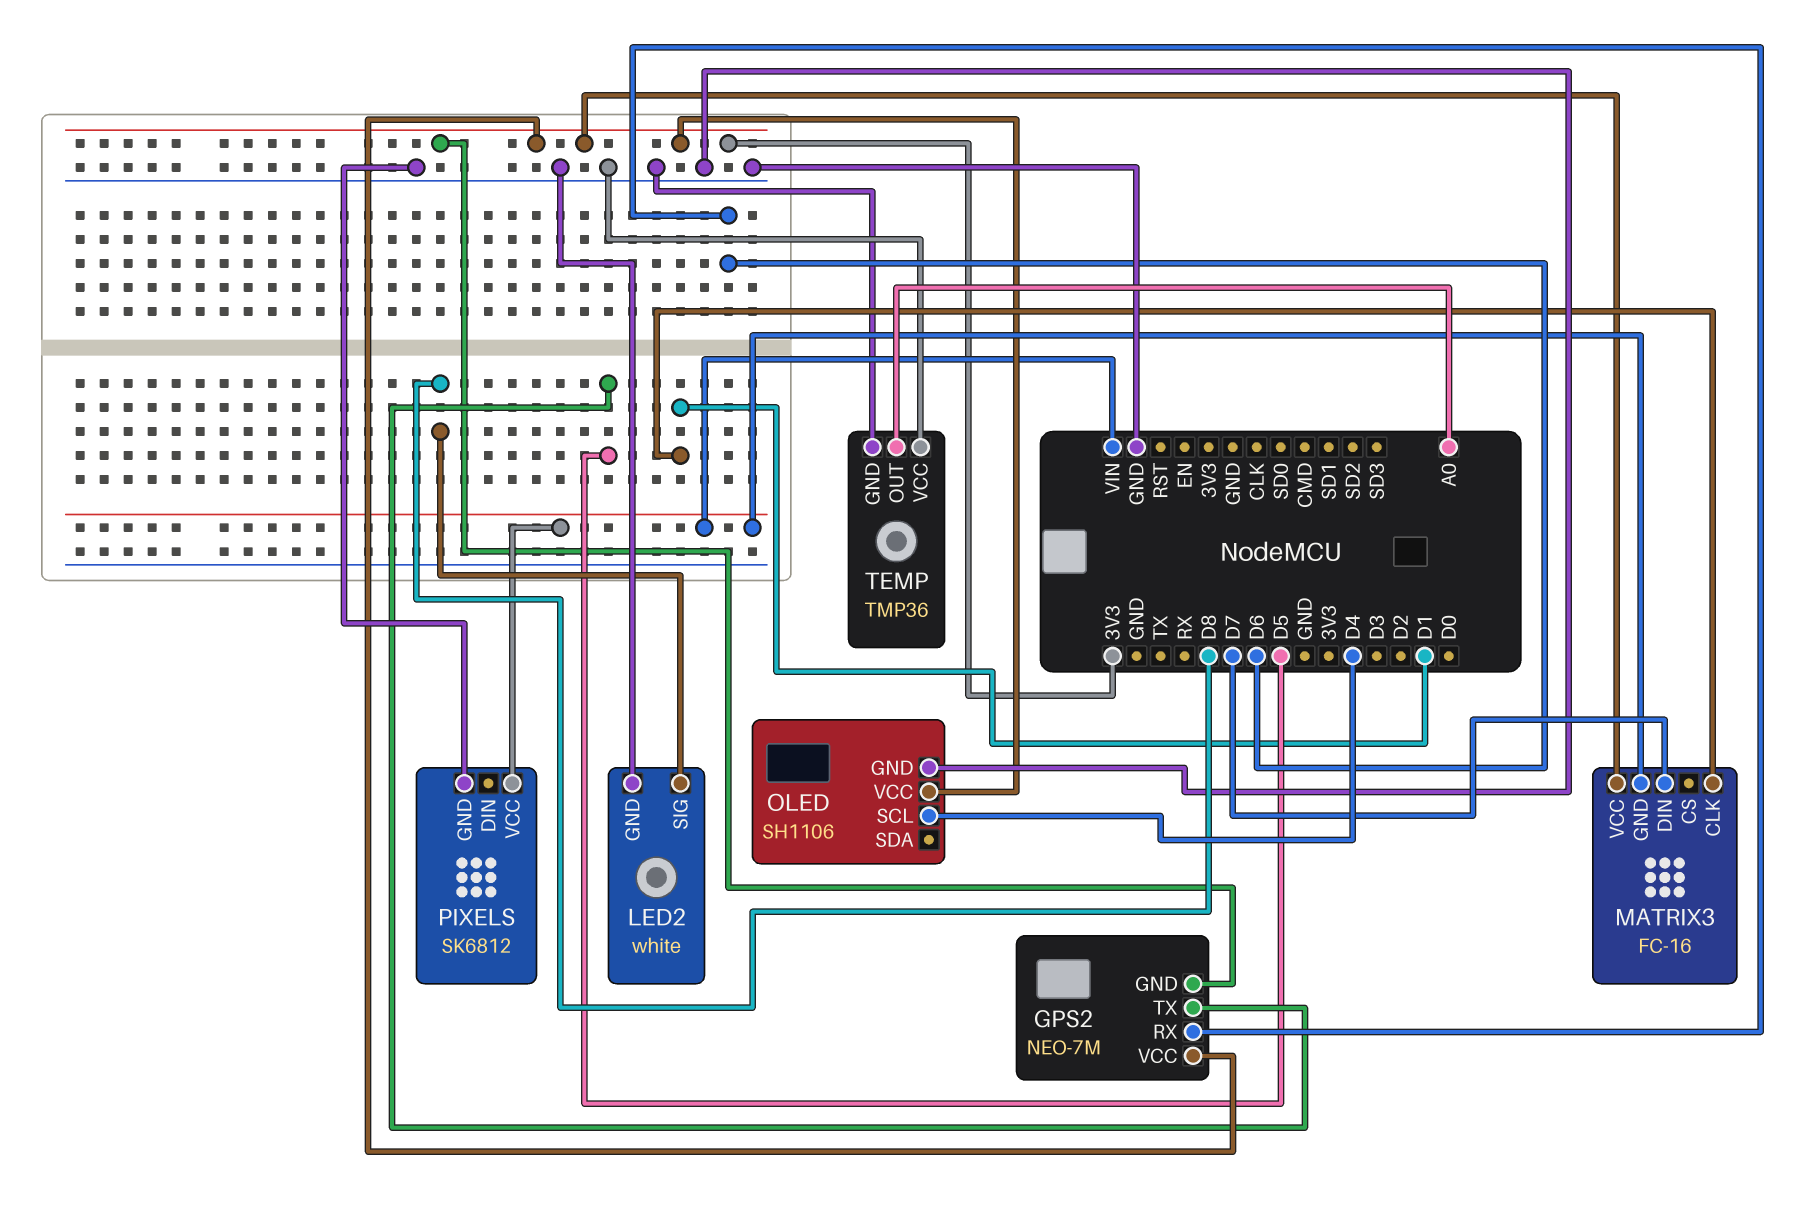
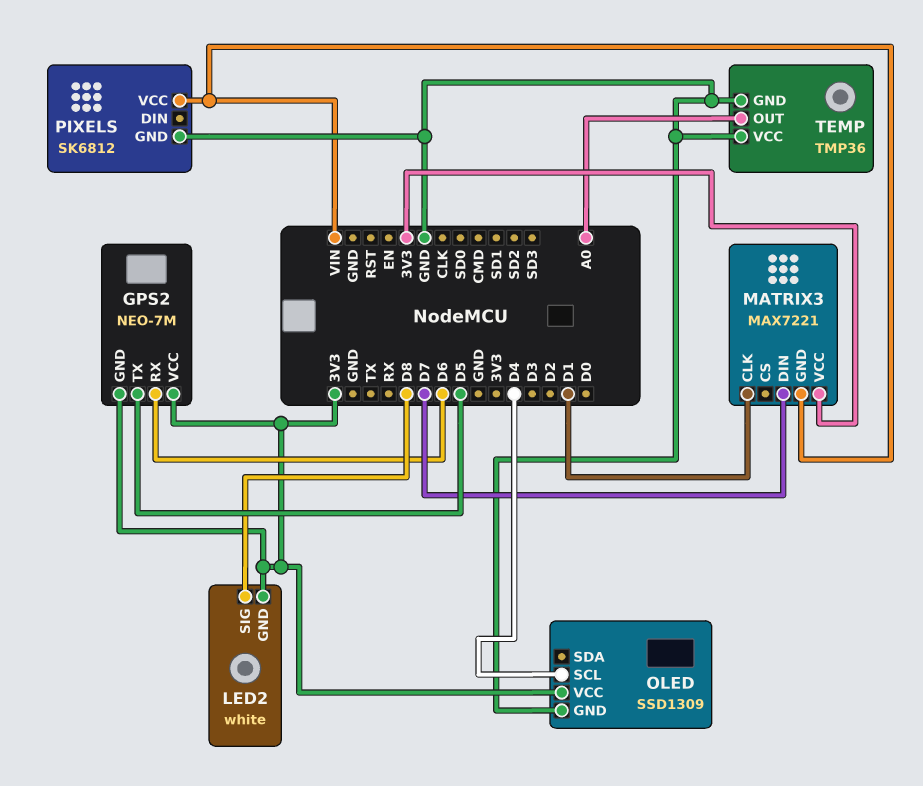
LED2 pin GND: GND -> 3V3
MATRIX3: FC-16 -> MAX7221
OLED: SH1106 -> SSD1309

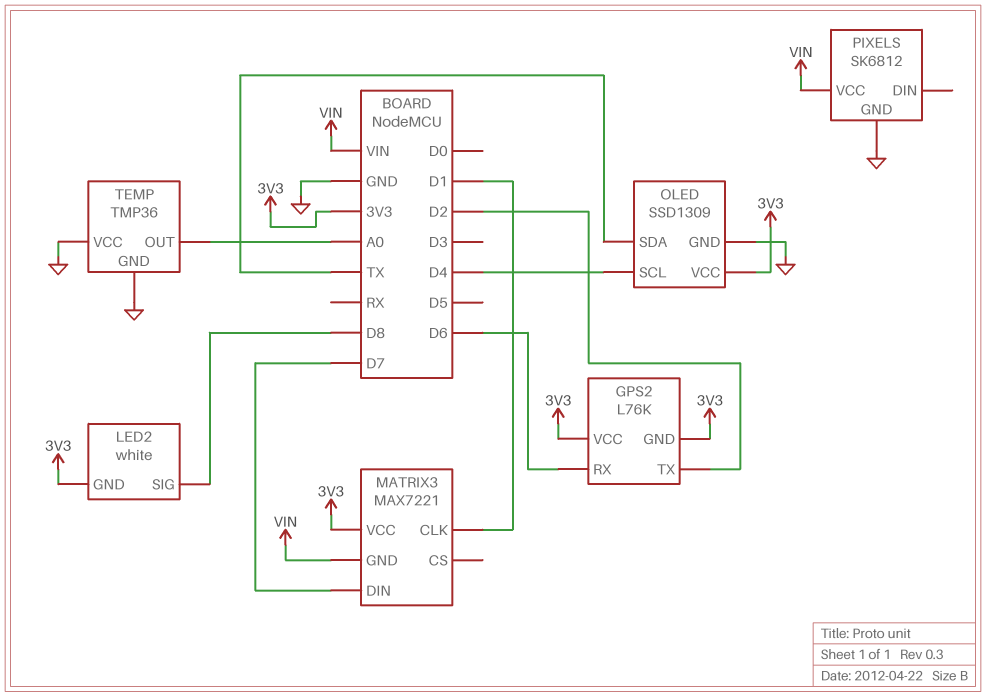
GPS2: NEO-7M -> L76K
GPS2 pin TX: D5 -> D2
OLED pin SDA: none -> TX

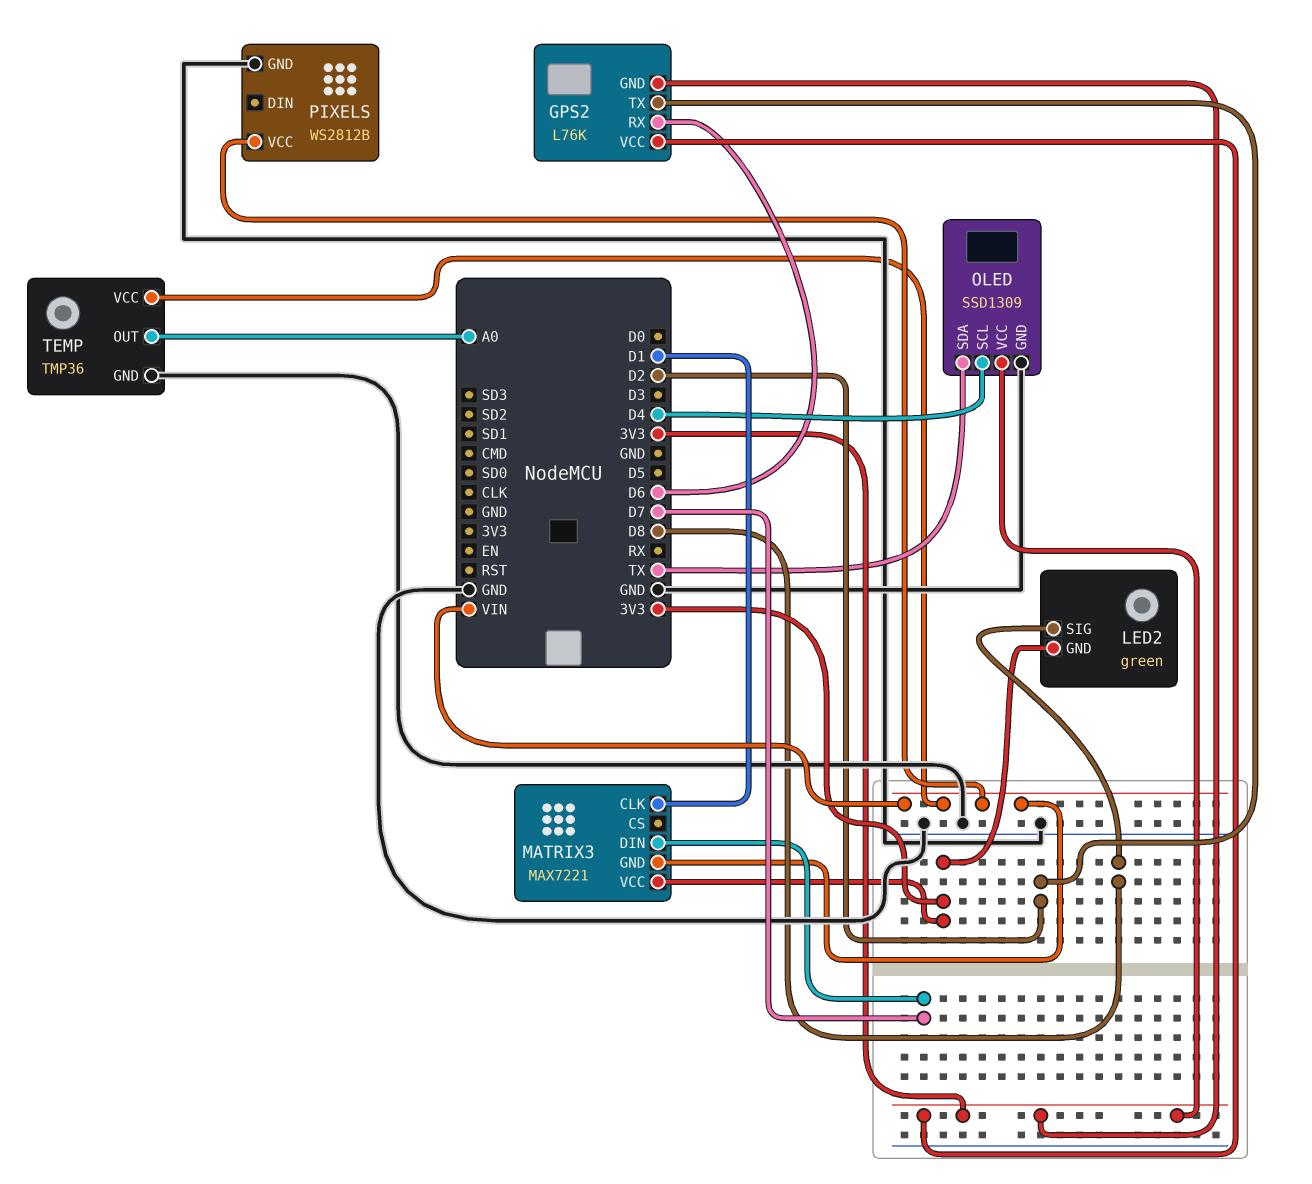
LED2: white -> green
PIXELS: SK6812 -> WS2812B
TEMP pin VCC: GND -> VIN

